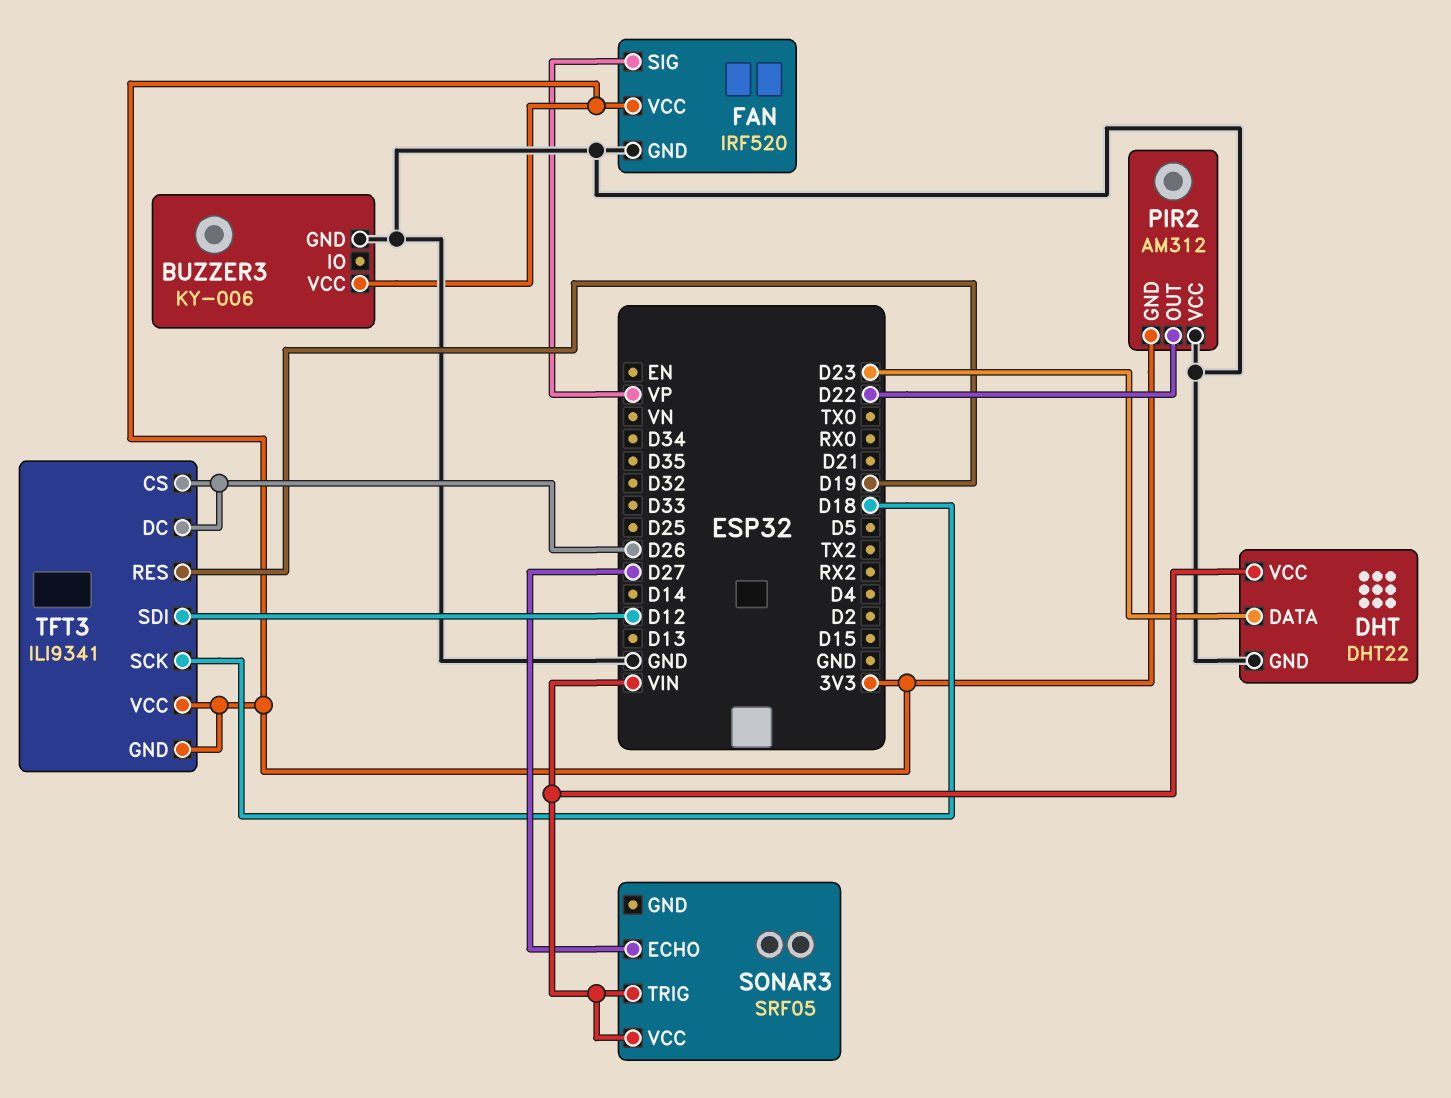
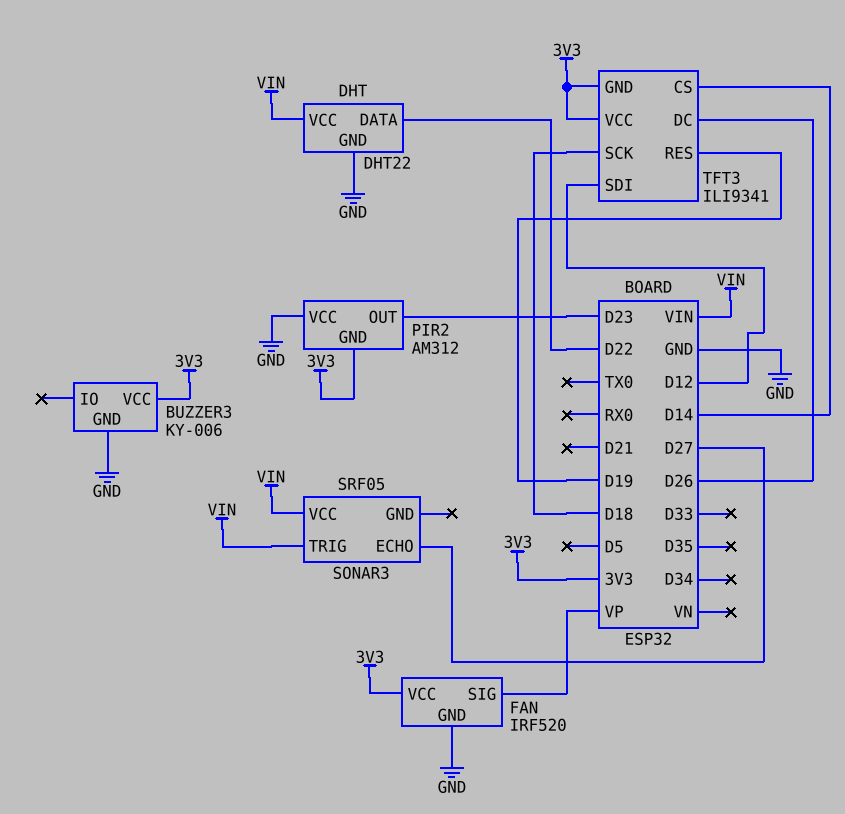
DHT pin DATA: D23 -> D22
PIR2 pin OUT: D22 -> D23
TFT3 pin CS: D26 -> D14

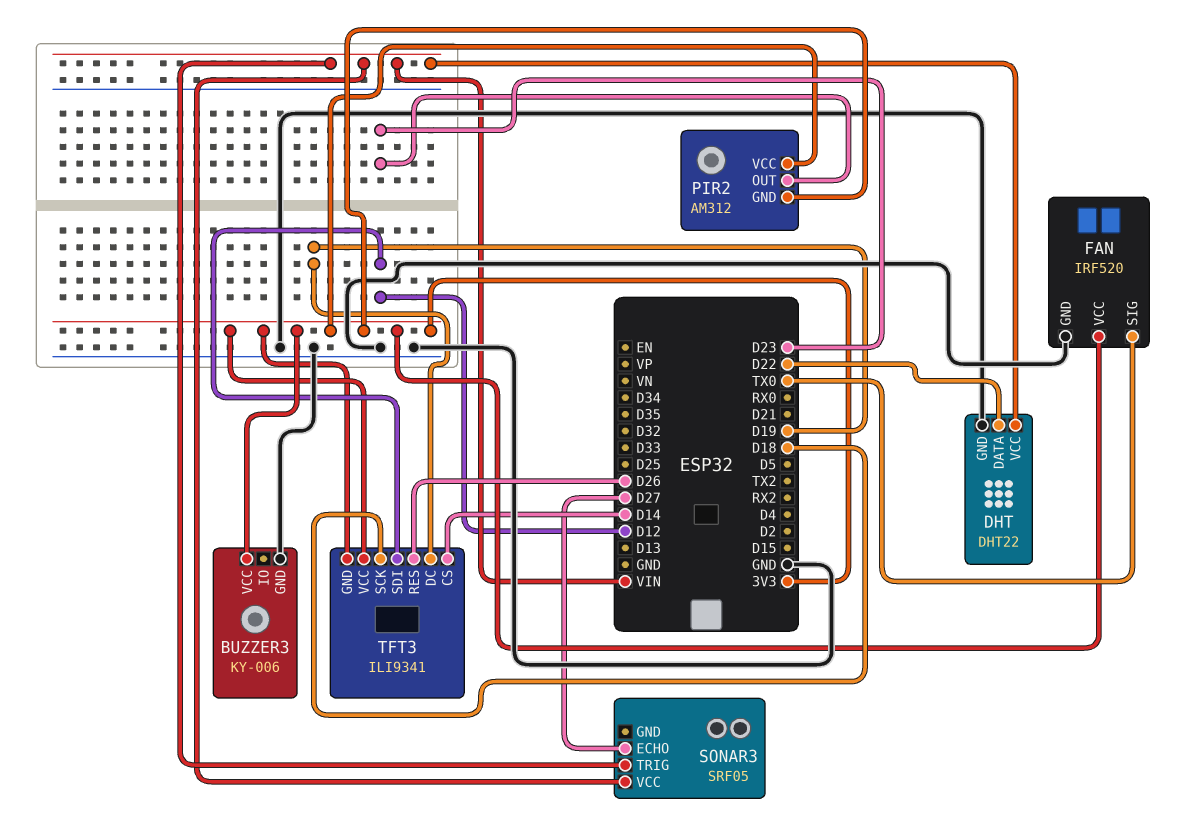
FAN pin SIG: VP -> TX0
PIR2 pin VCC: GND -> 3V3
TFT3 pin DC: D26 -> D19
TFT3 pin RES: D19 -> D26

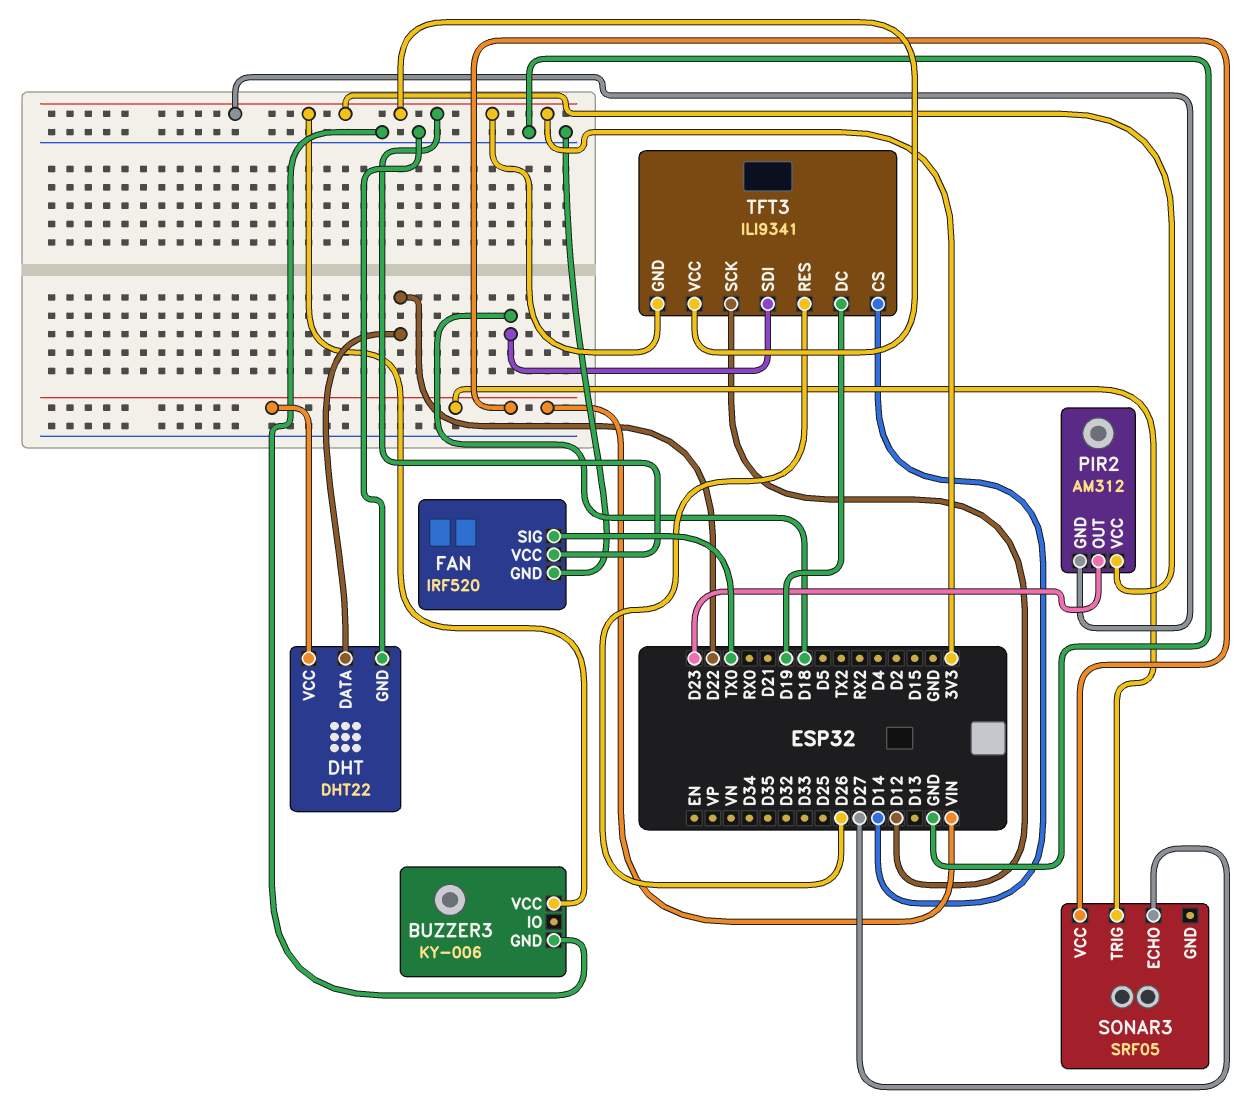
TFT3 pin SCK: D18 -> D12
TFT3 pin SDI: D12 -> D18

